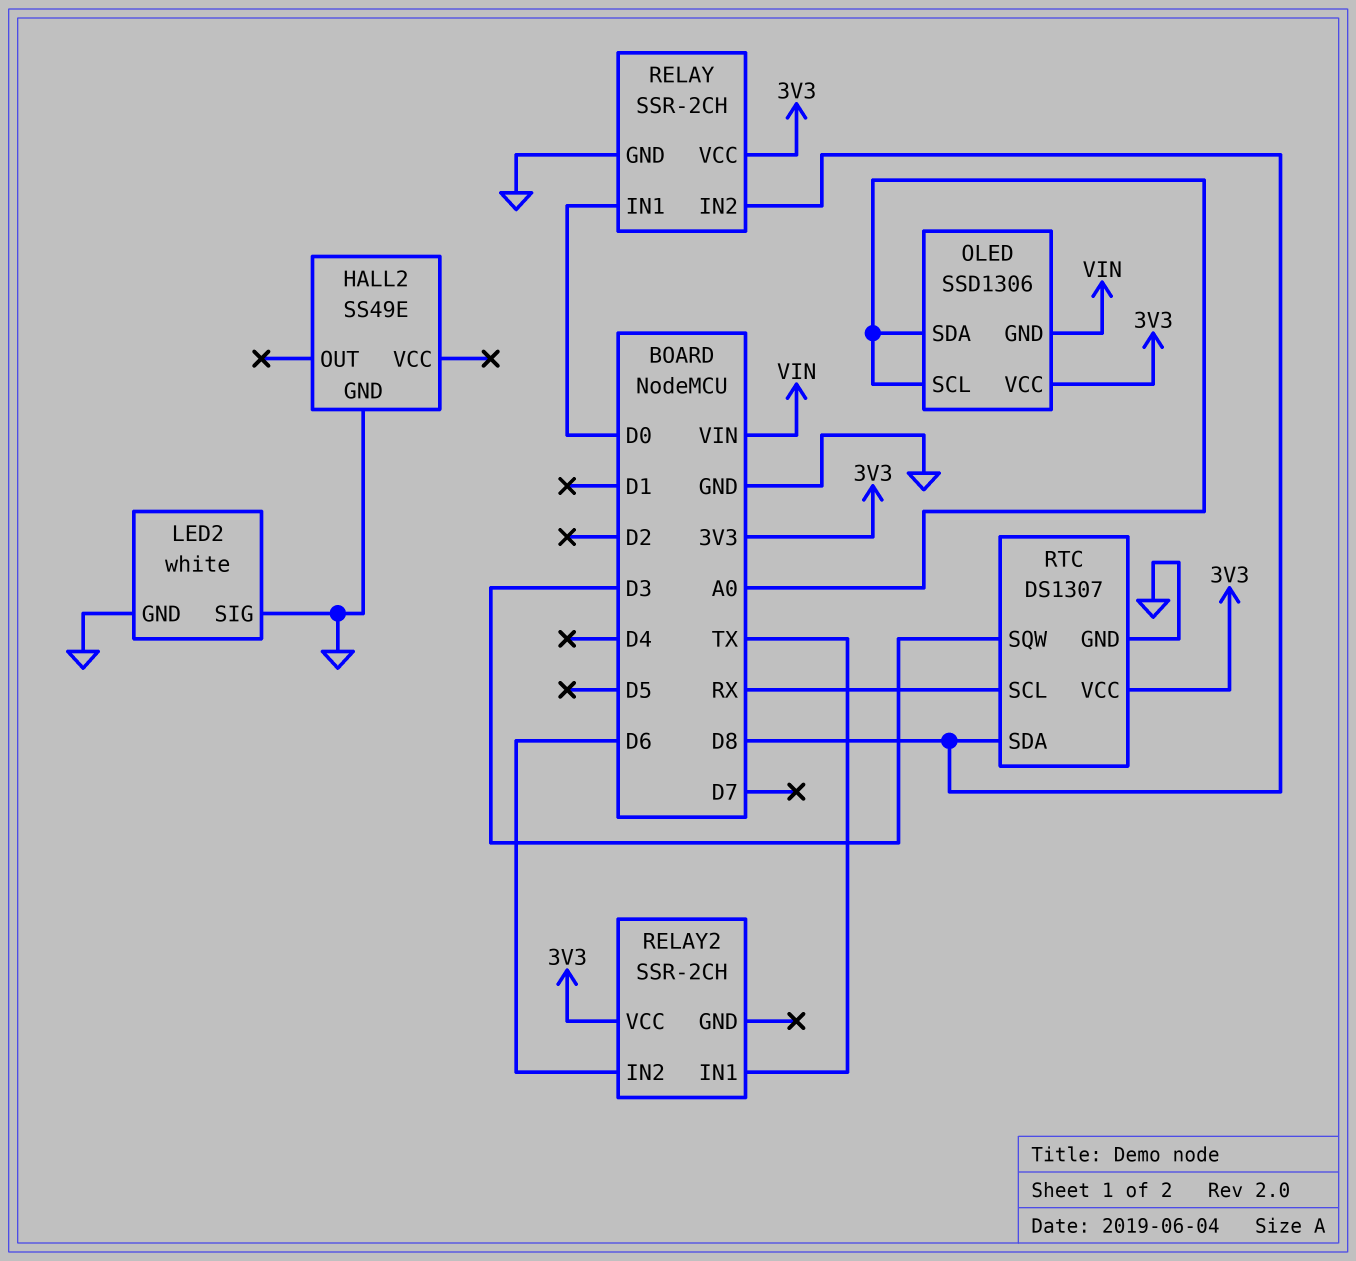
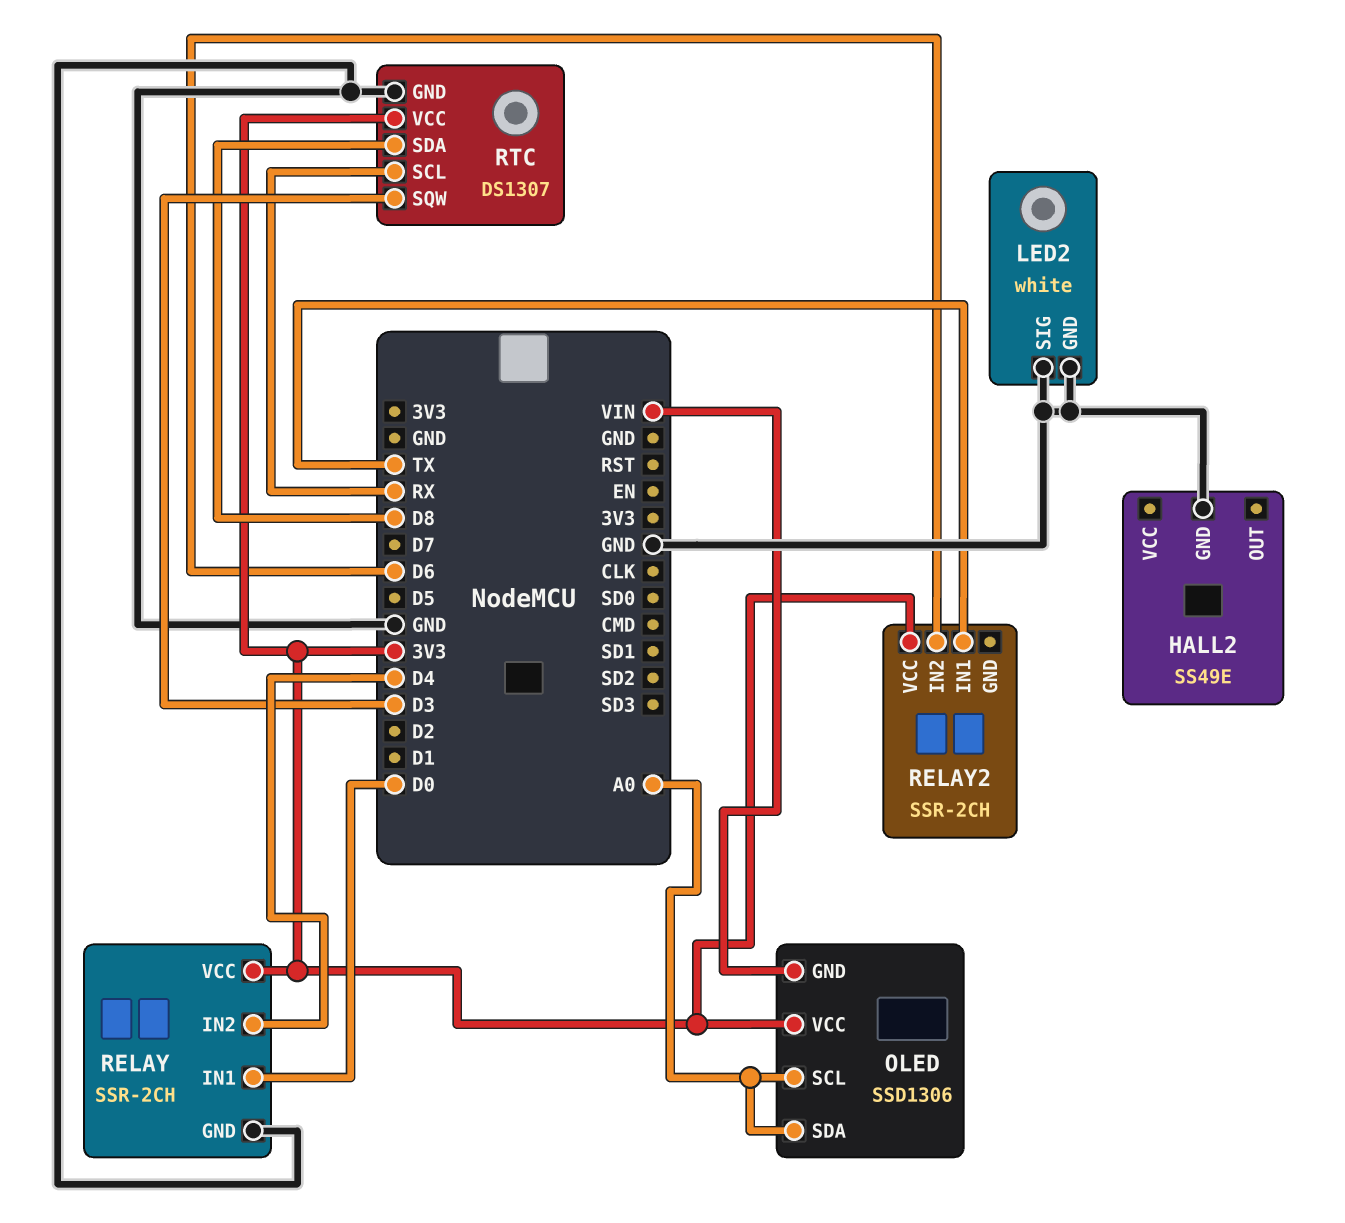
RELAY pin IN2: D8 -> D4

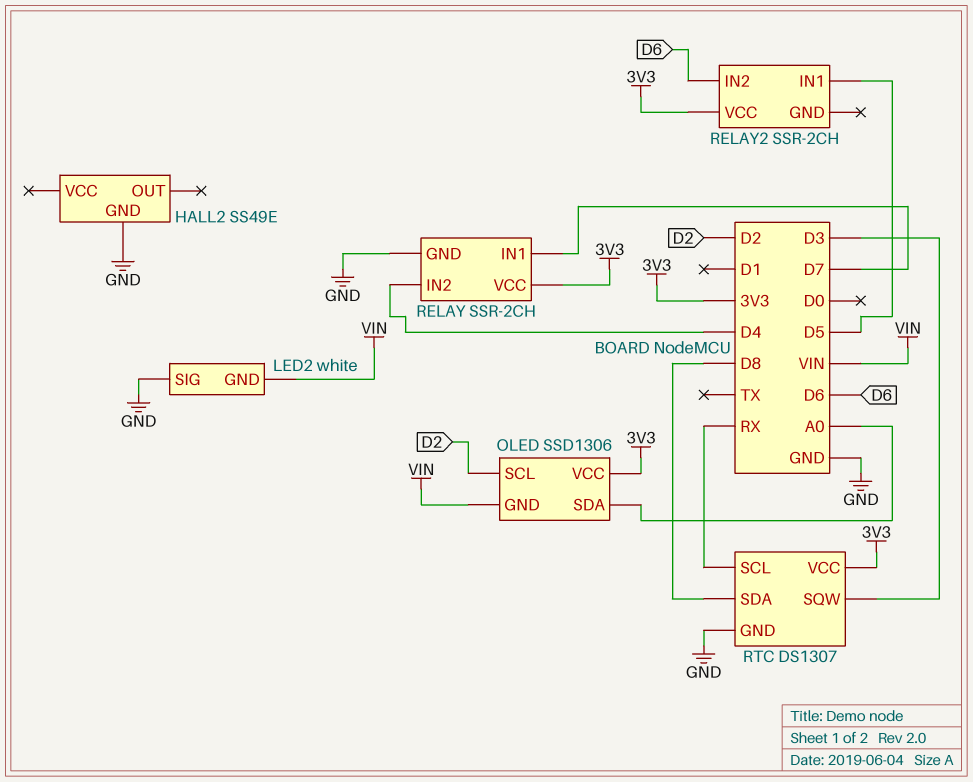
LED2 pin GND: GND -> VIN
OLED pin SCL: A0 -> D2
RELAY pin IN1: D0 -> D7
RELAY2 pin IN1: TX -> D5

